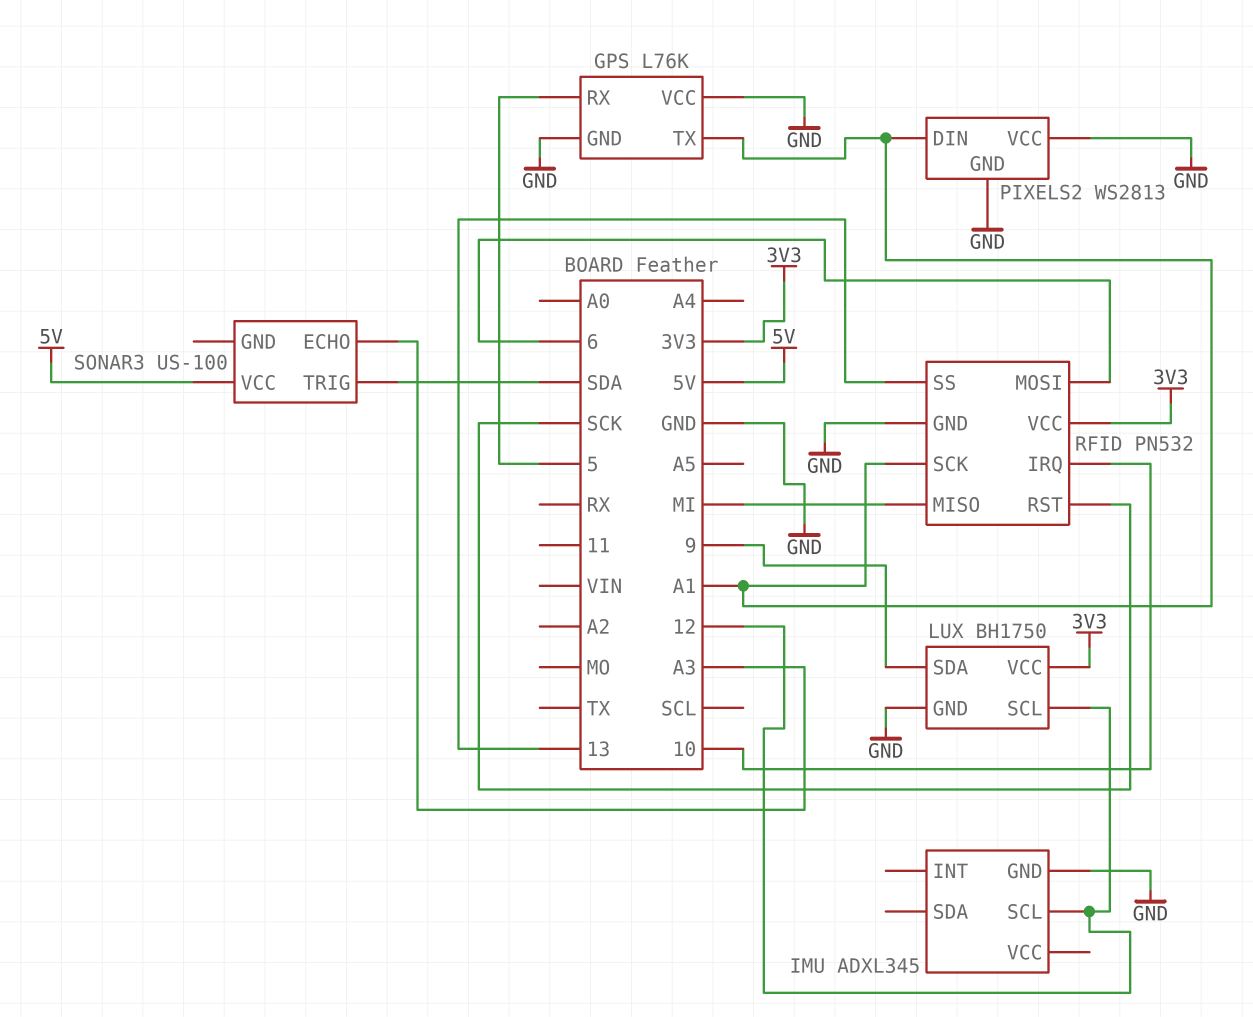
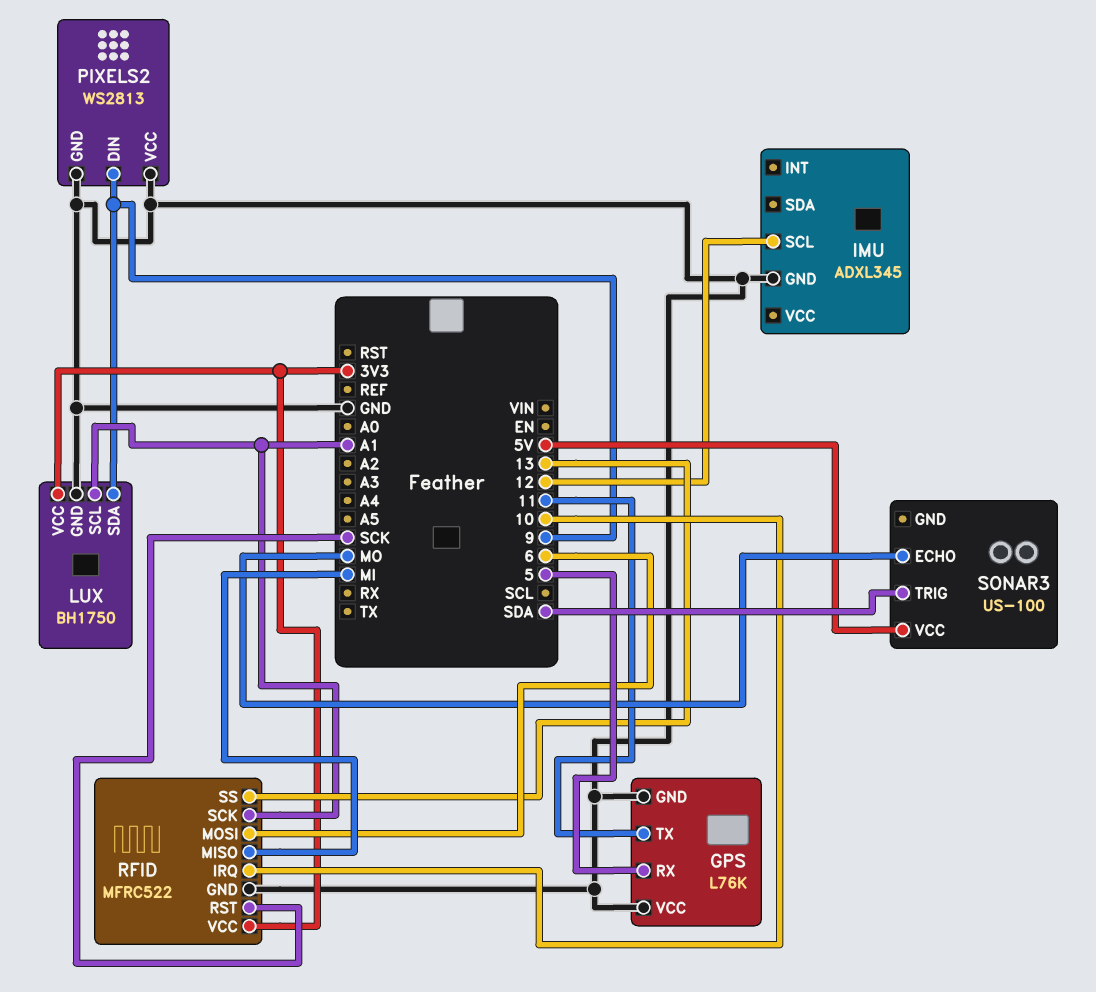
GPS pin TX: A1 -> 11
LUX pin SCL: 12 -> A1
PIXELS2 pin DIN: A1 -> 9
RFID: PN532 -> MFRC522
SONAR3 pin ECHO: A3 -> MO

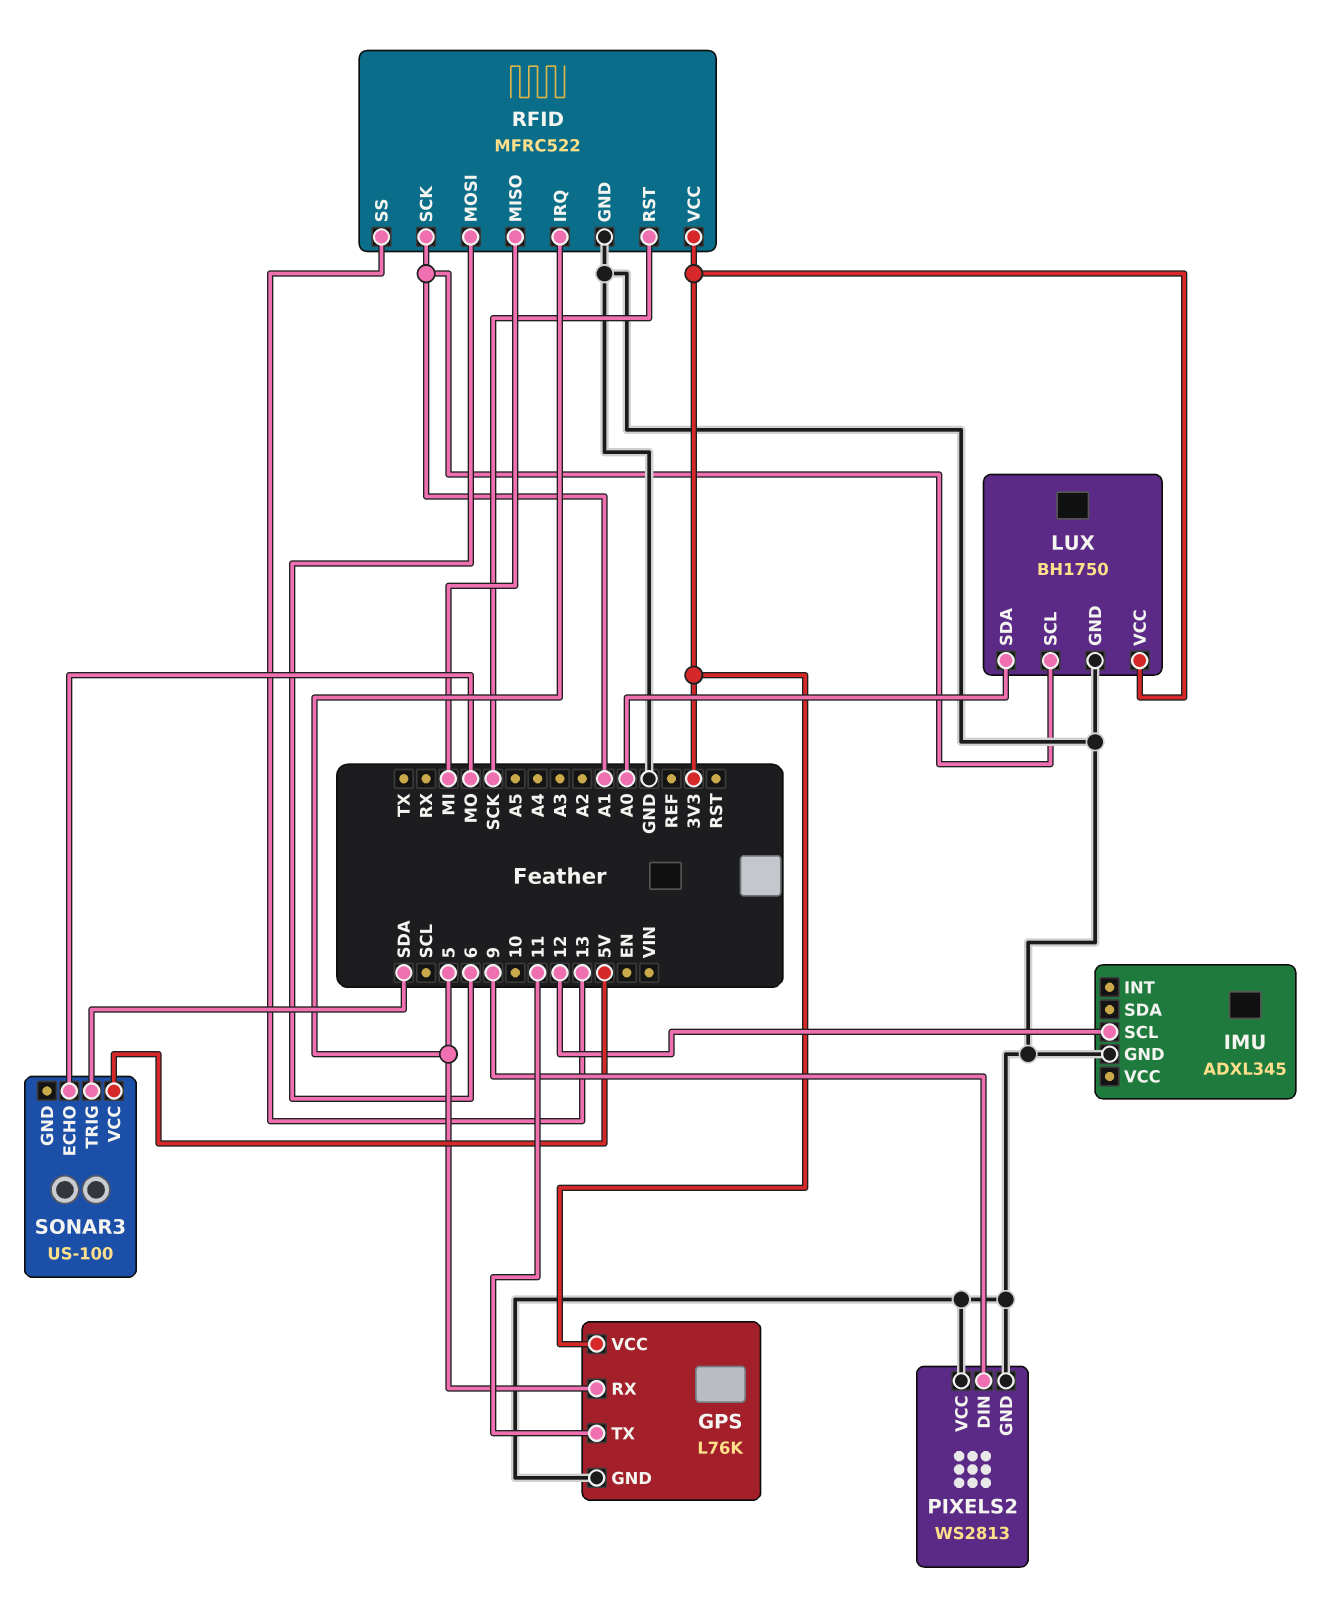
GPS pin VCC: GND -> 3V3
LUX pin SDA: 9 -> A0
RFID pin IRQ: 10 -> 5

